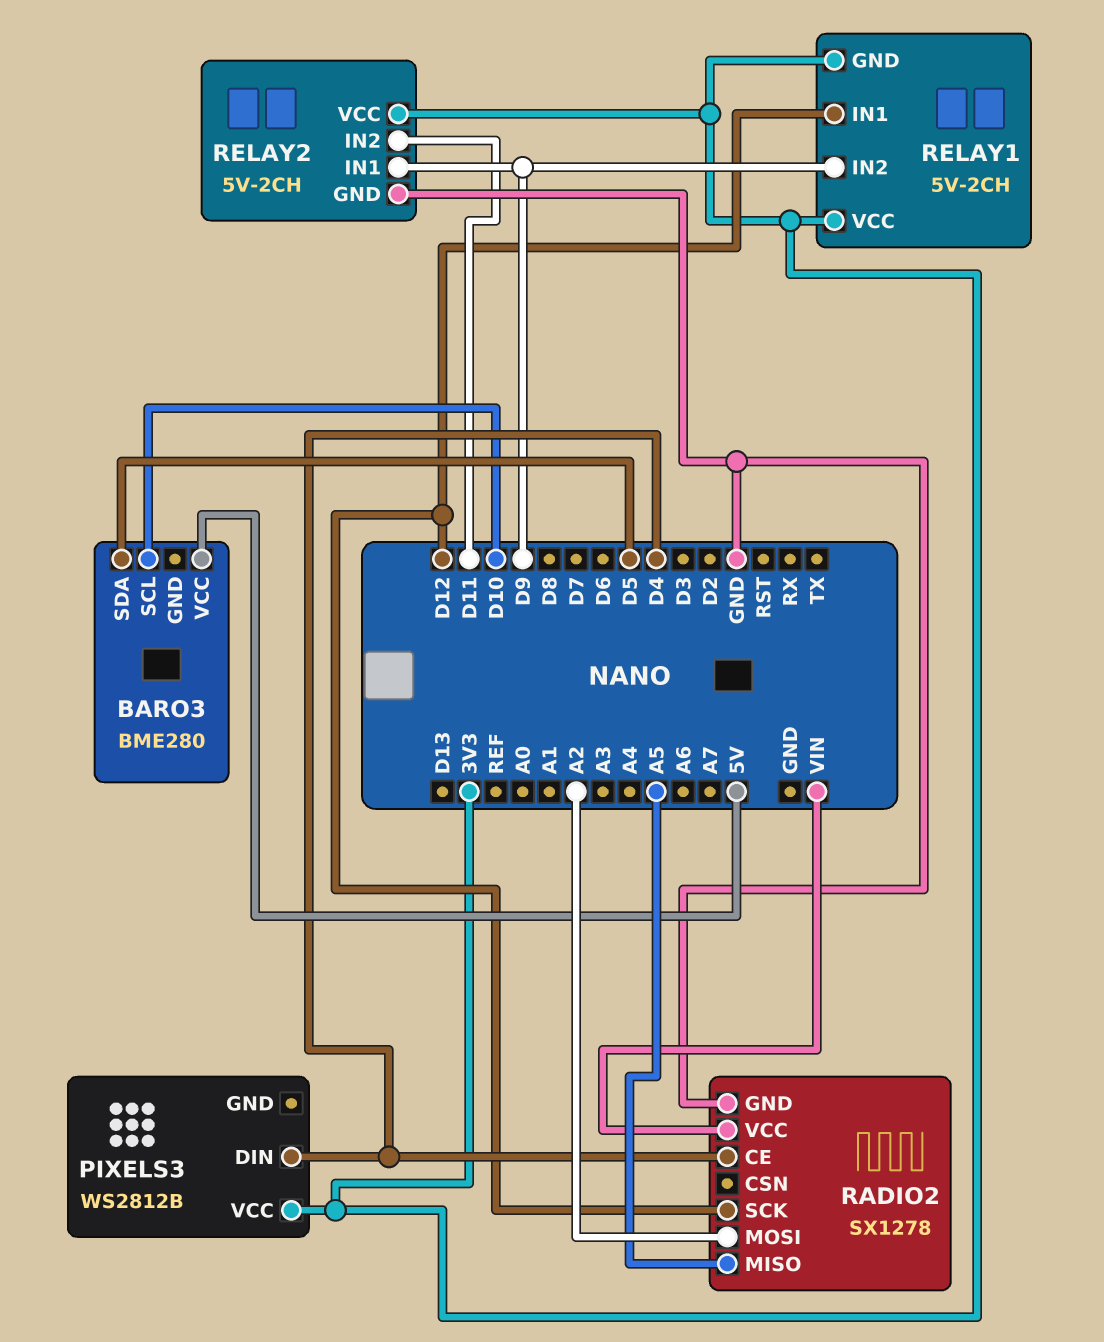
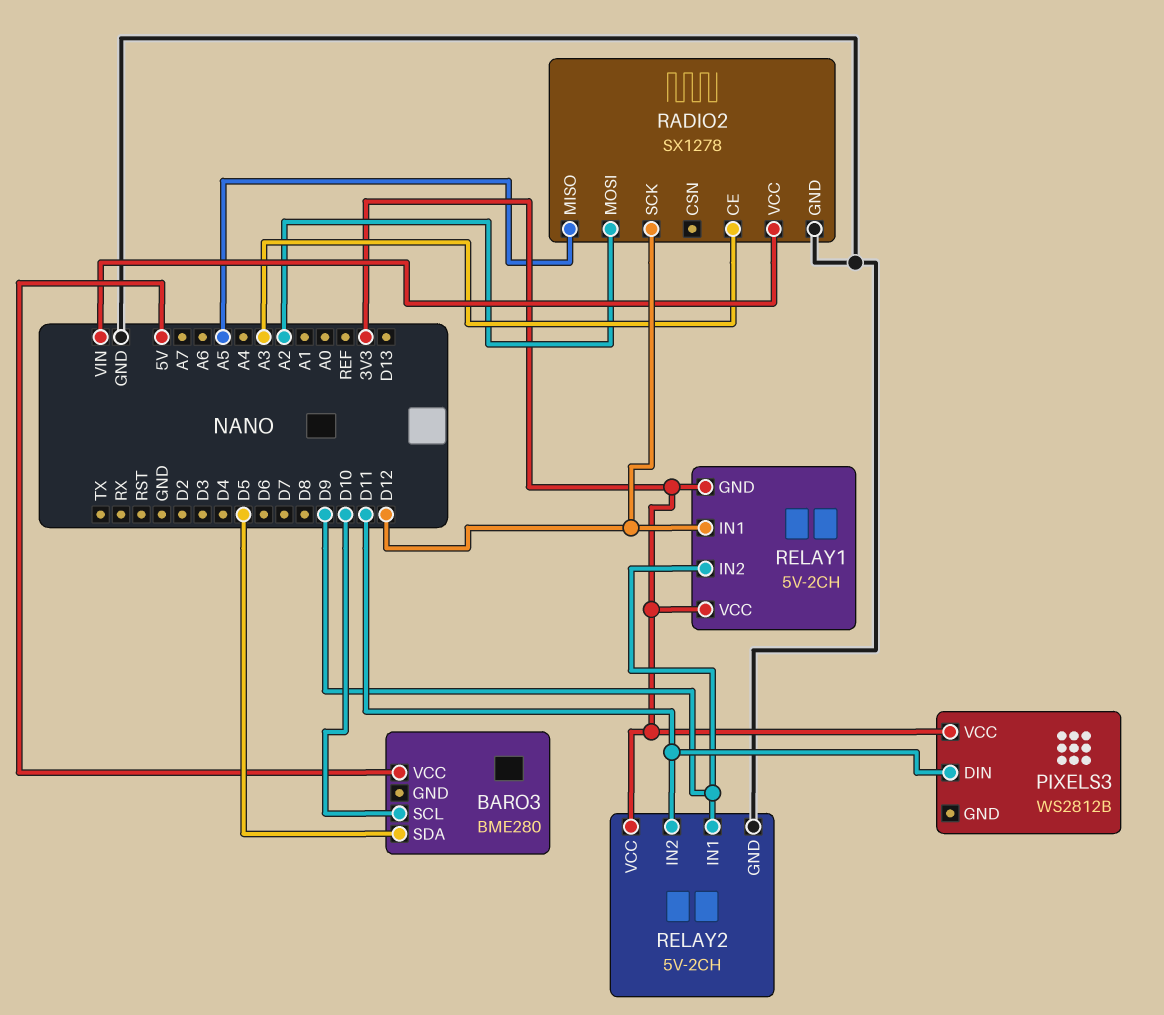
PIXELS3 pin DIN: D4 -> D11
RADIO2 pin CE: D4 -> A3

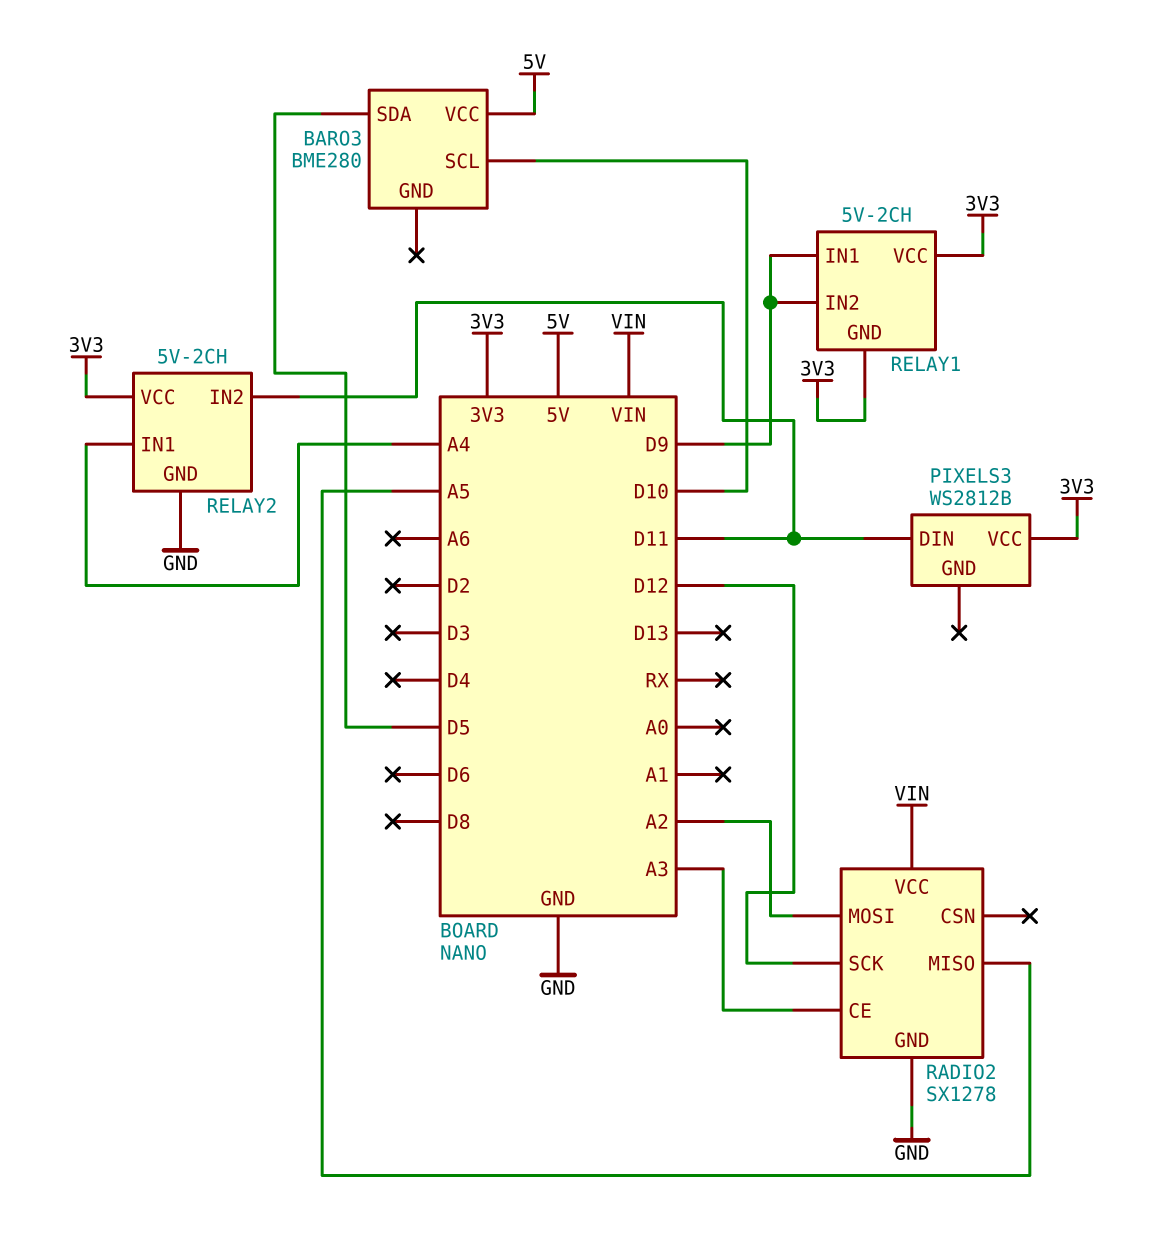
RELAY1 pin IN1: D12 -> D9
RELAY2 pin IN1: D9 -> A4

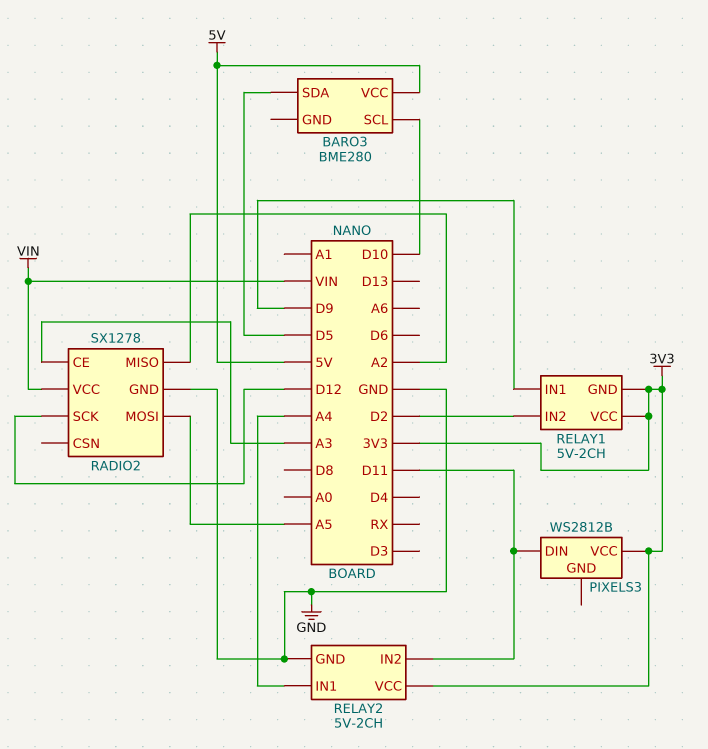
RADIO2 pin MISO: A5 -> A2
RADIO2 pin MOSI: A2 -> A5
RELAY1 pin IN2: D9 -> D2

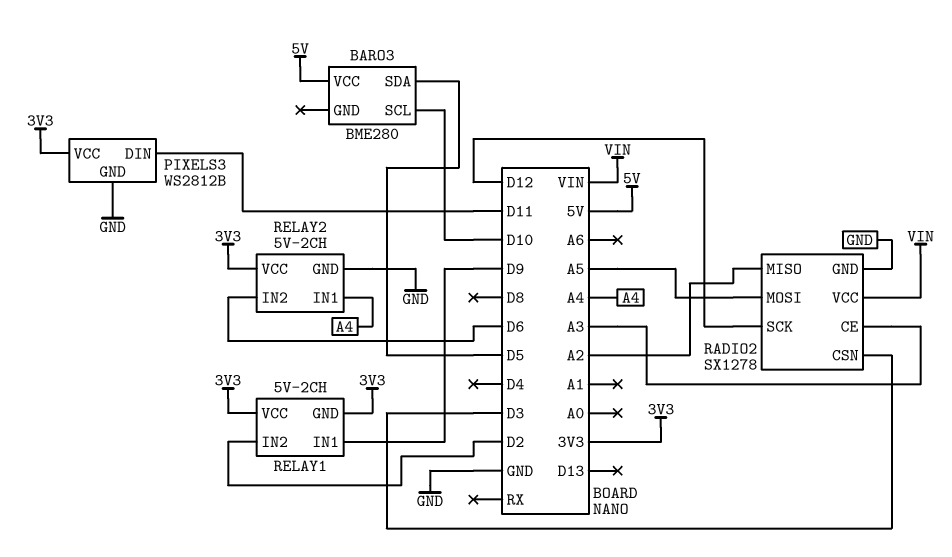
PIXELS3 pin GND: none -> GND
RADIO2 pin CSN: none -> D3
RELAY2 pin IN2: D11 -> D6

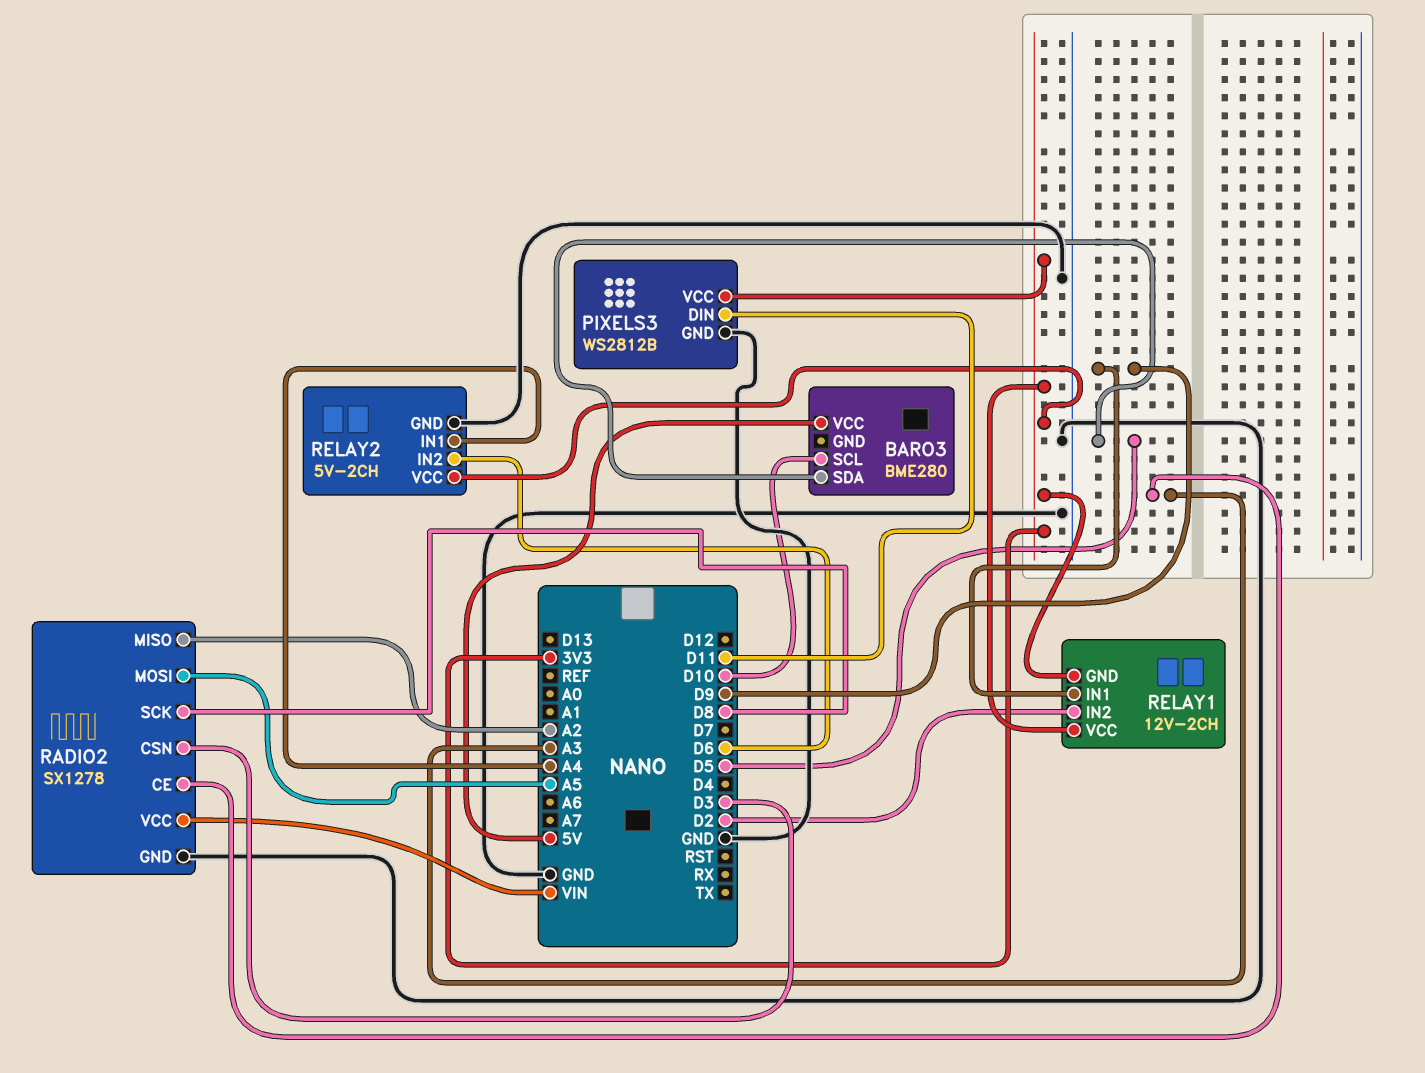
RADIO2 pin SCK: D12 -> D8
RELAY1: 5V-2CH -> 12V-2CH

